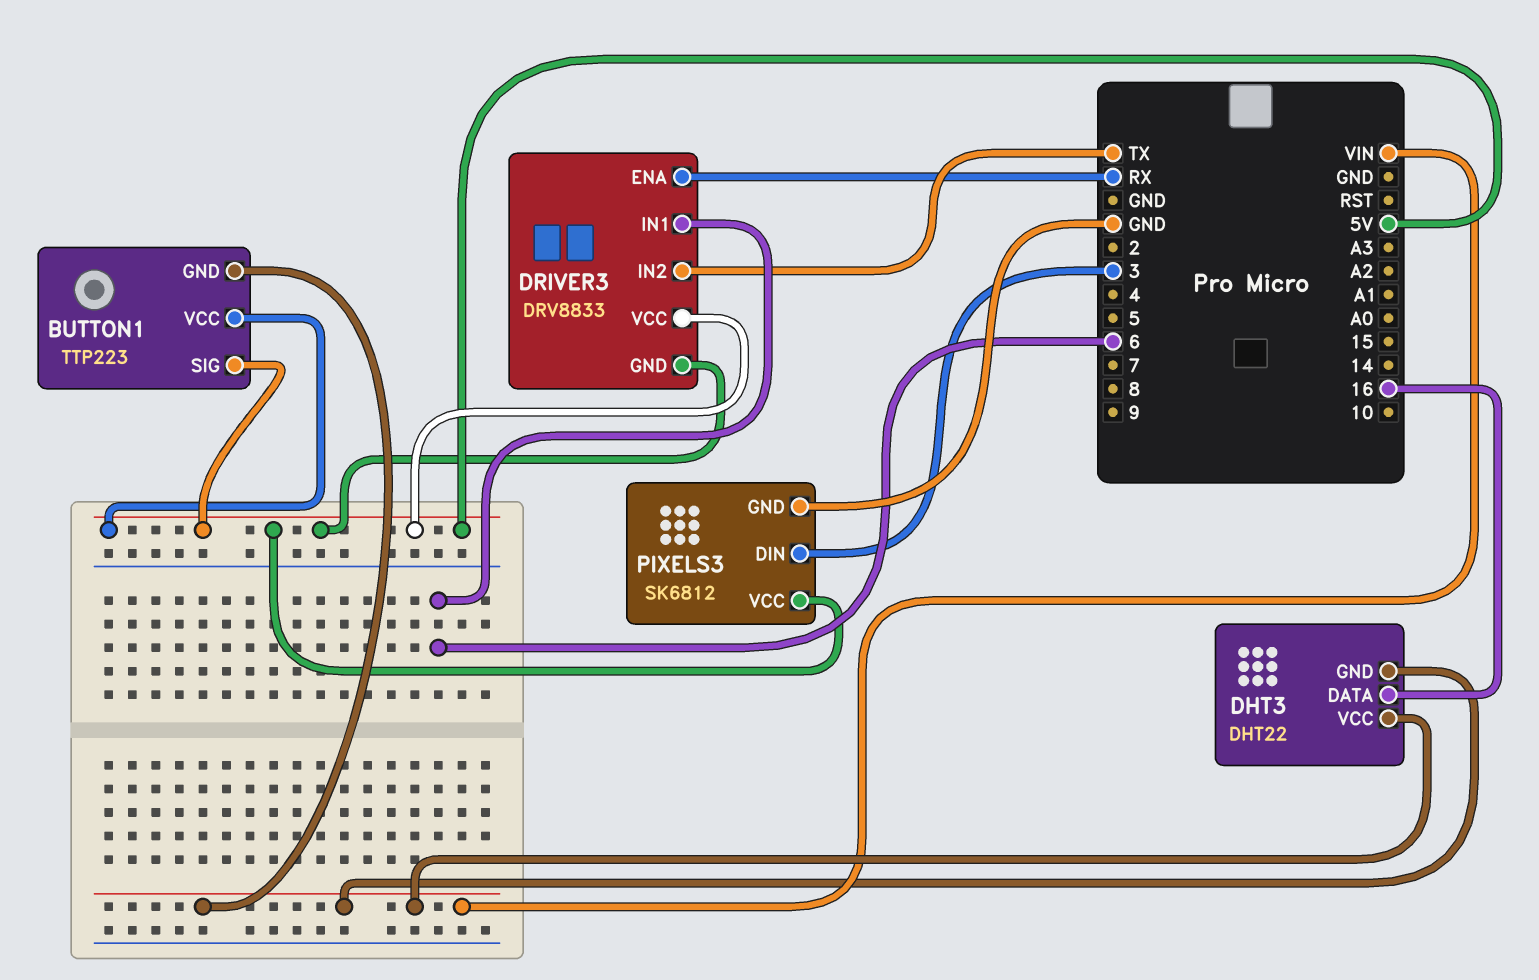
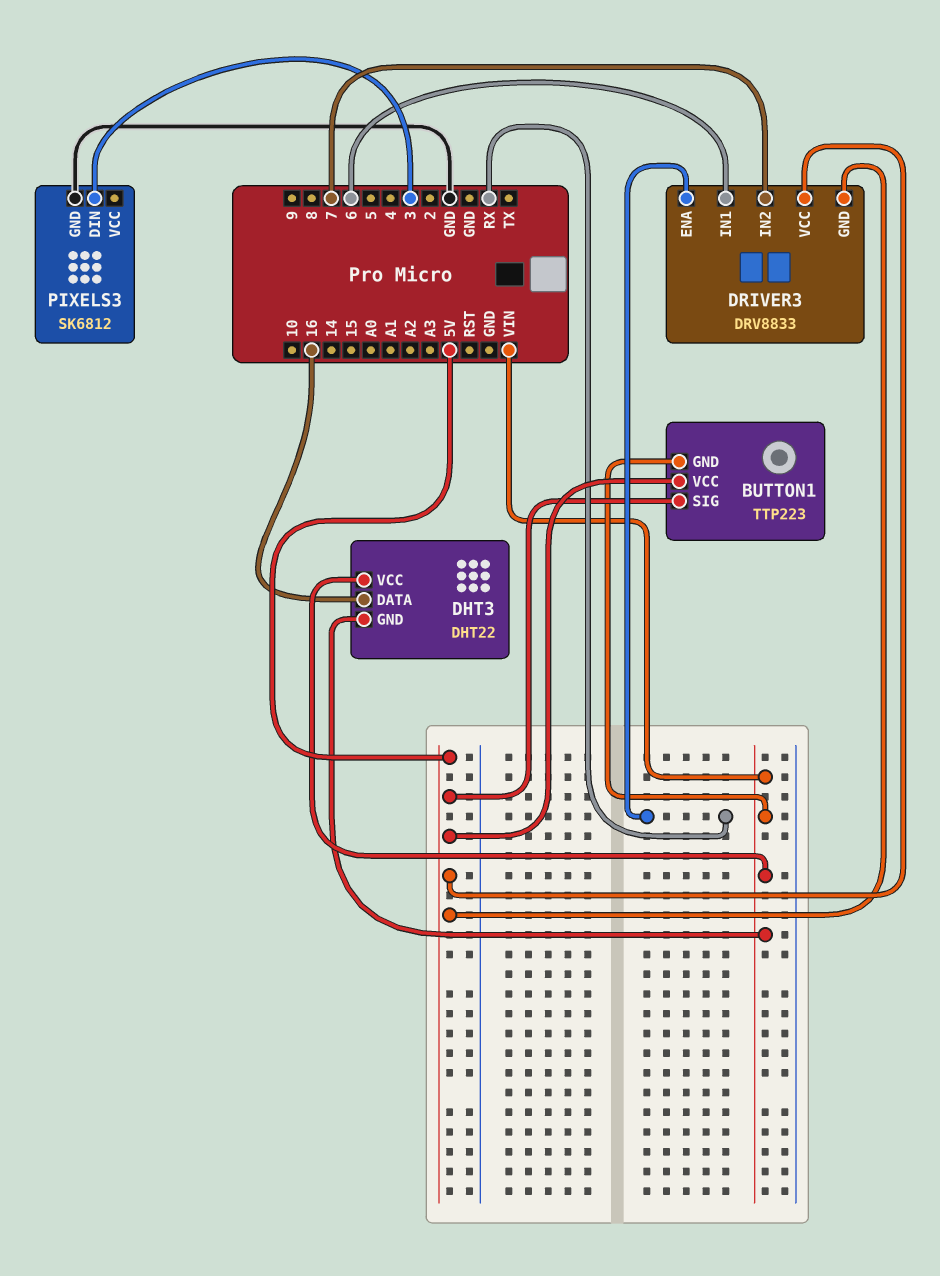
DRIVER3 pin IN2: TX -> 7
PIXELS3 pin VCC: 5V -> none

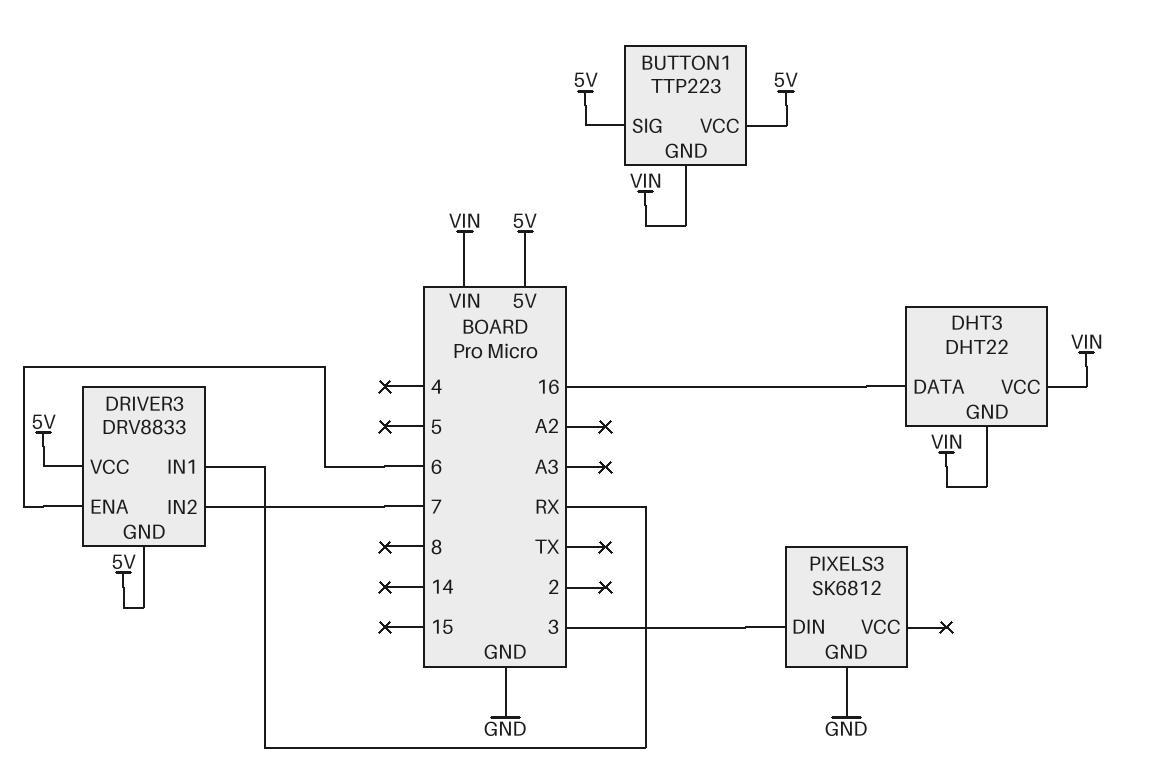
DRIVER3 pin ENA: RX -> 6
DRIVER3 pin IN1: 6 -> RX

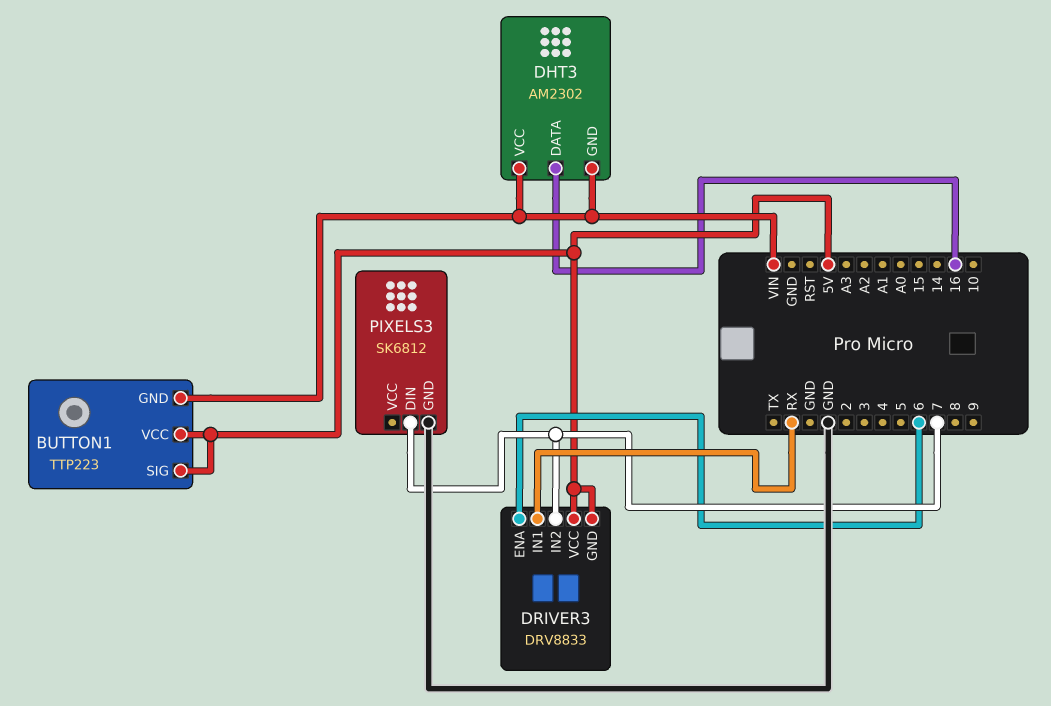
DHT3: DHT22 -> AM2302
PIXELS3 pin DIN: 3 -> 7

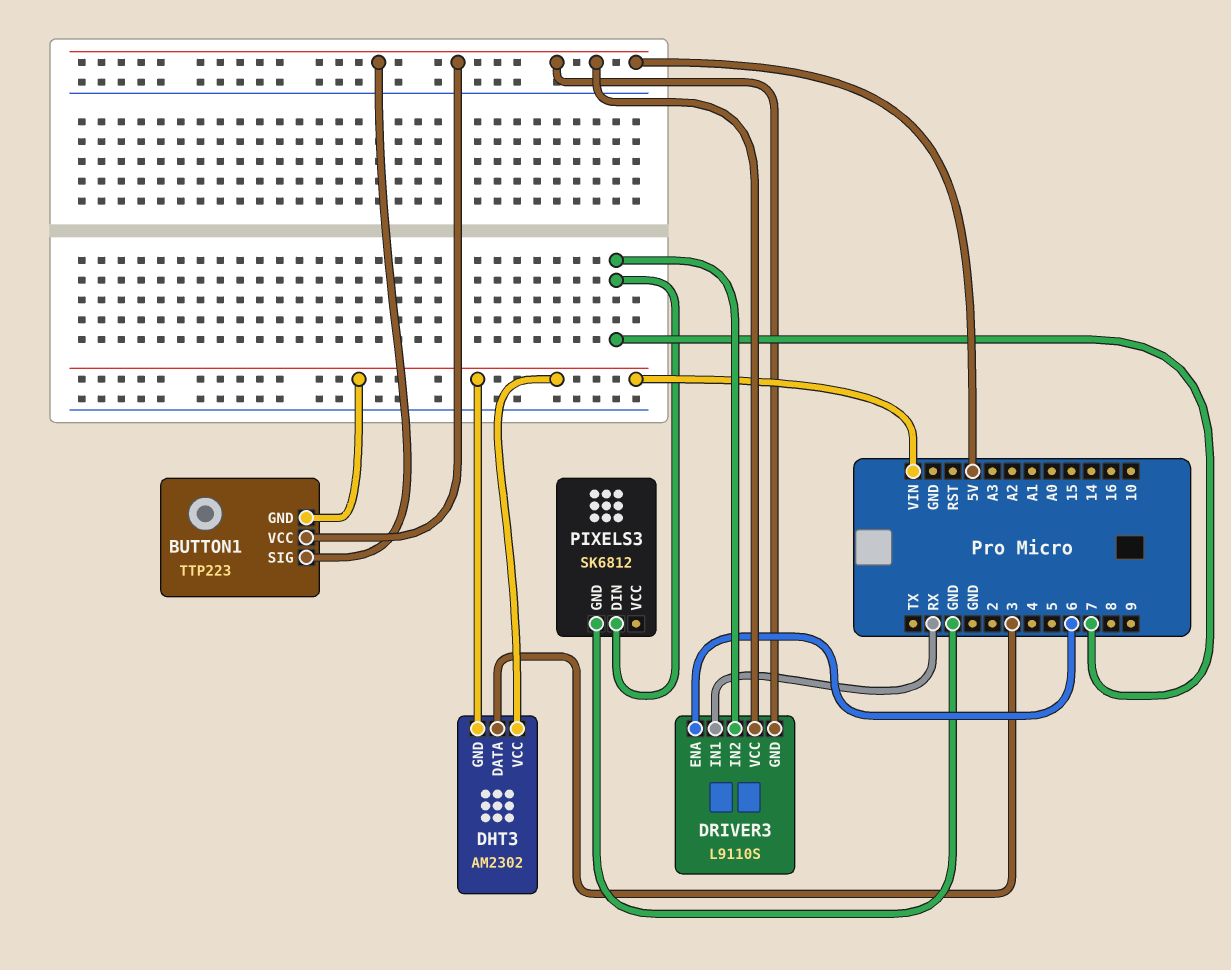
DHT3 pin DATA: 16 -> 3
DRIVER3: DRV8833 -> L9110S

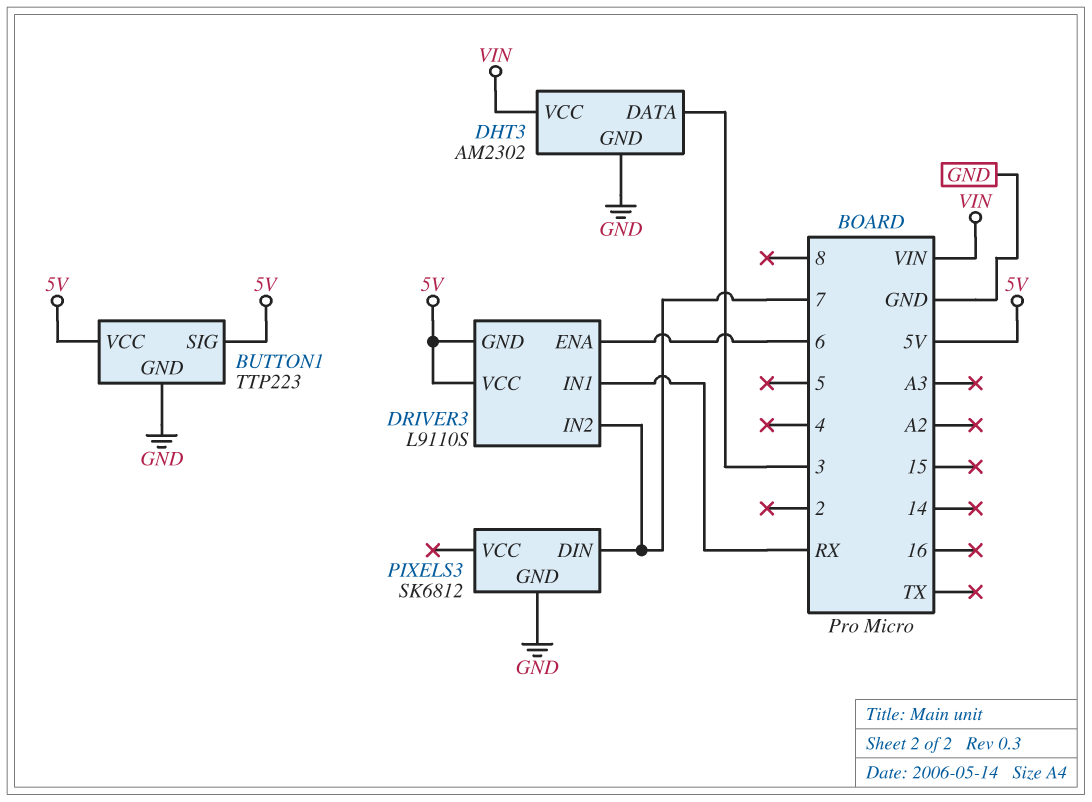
BUTTON1 pin GND: VIN -> GND
DHT3 pin GND: VIN -> GND

